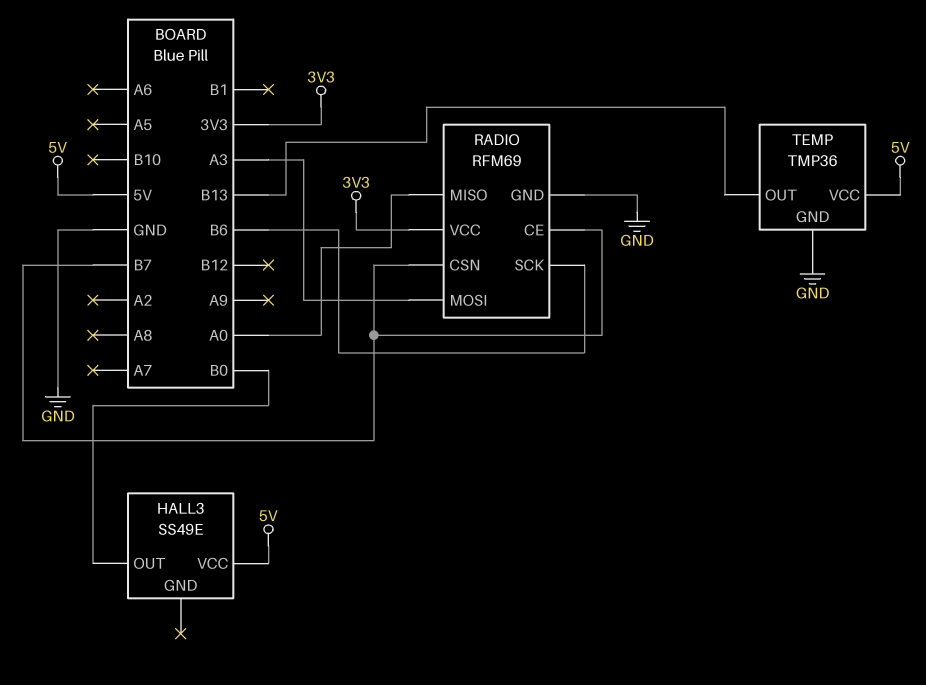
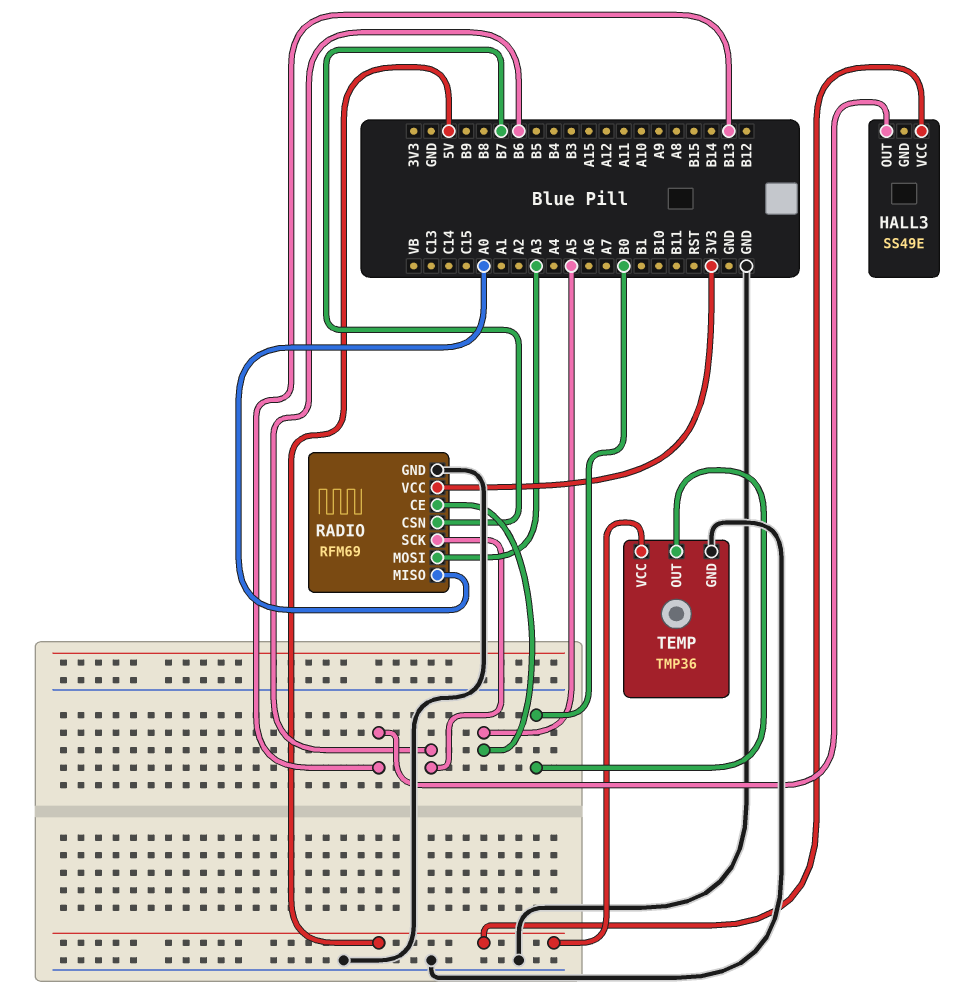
HALL3 pin OUT: B0 -> B13
RADIO pin CE: B7 -> A5
TEMP pin OUT: B13 -> B0

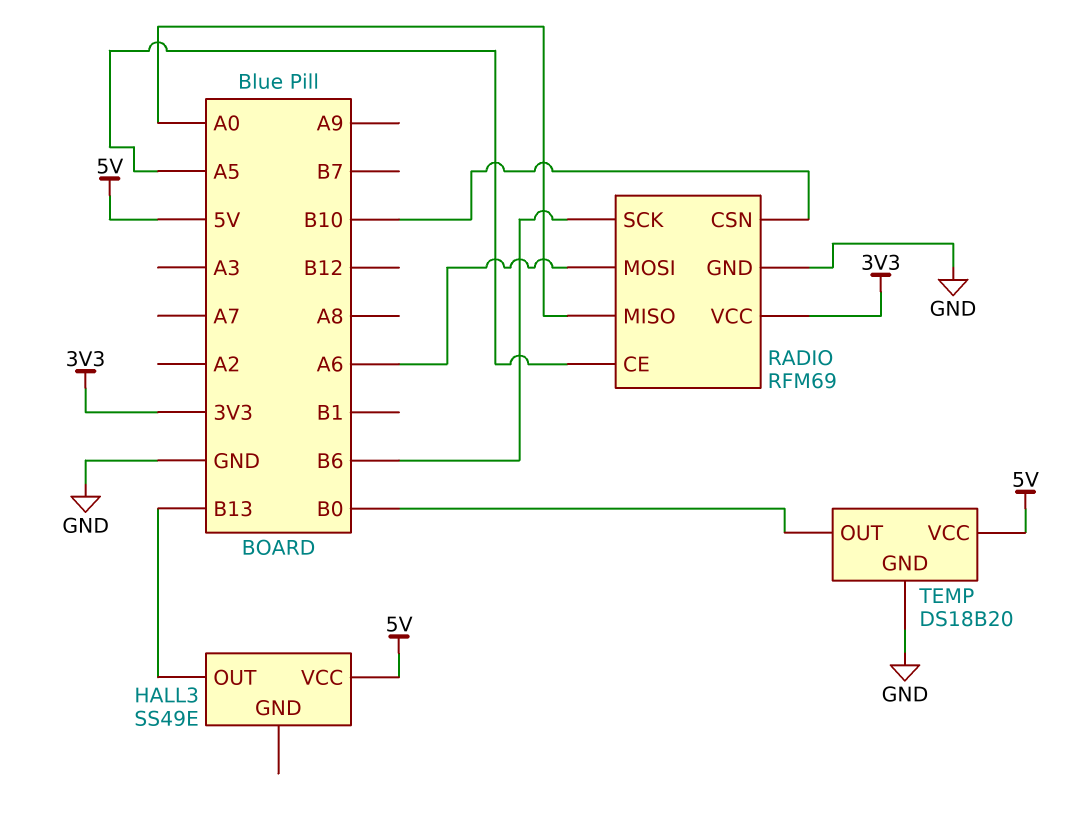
RADIO pin CSN: B7 -> B10
RADIO pin MOSI: A3 -> A6
TEMP: TMP36 -> DS18B20

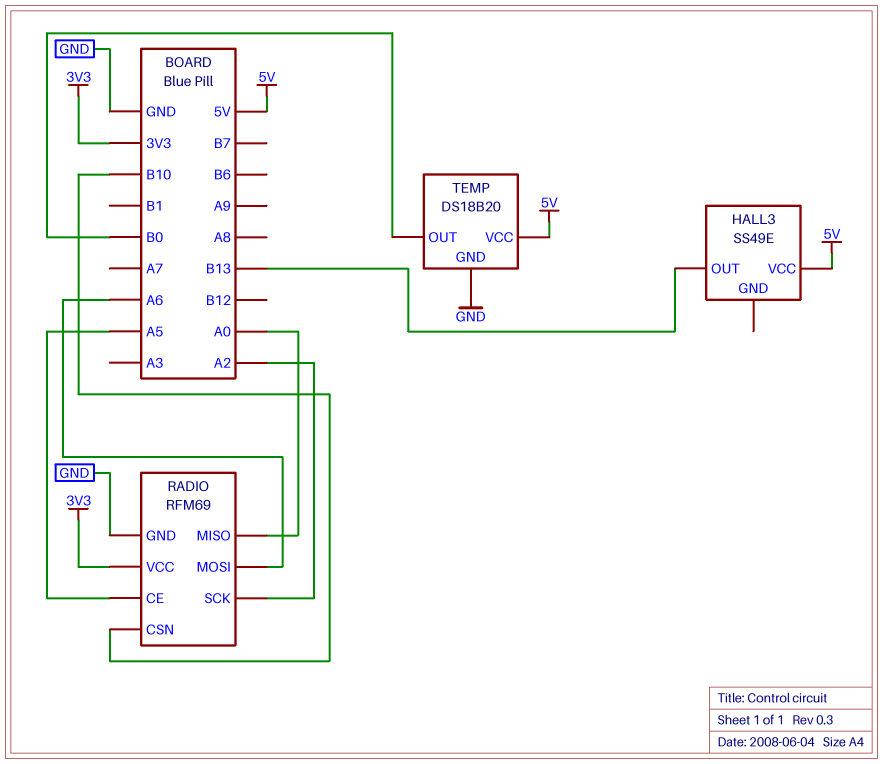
RADIO pin SCK: B6 -> A2

